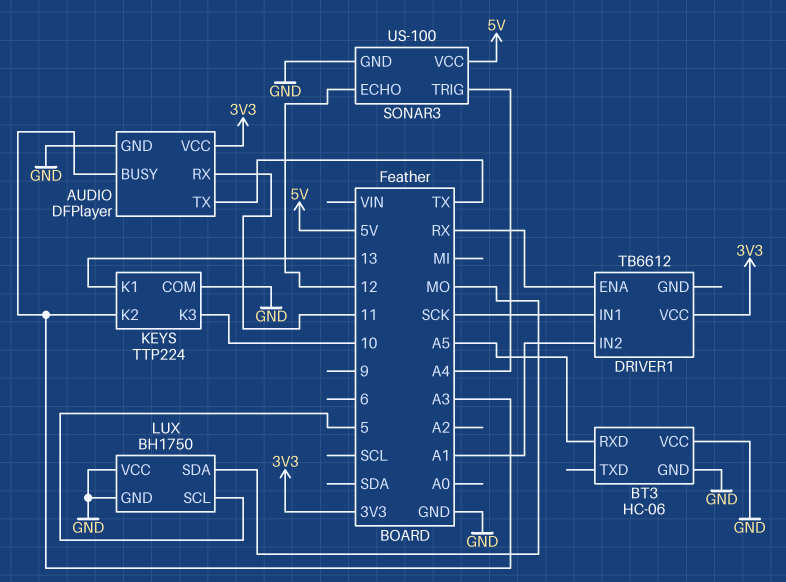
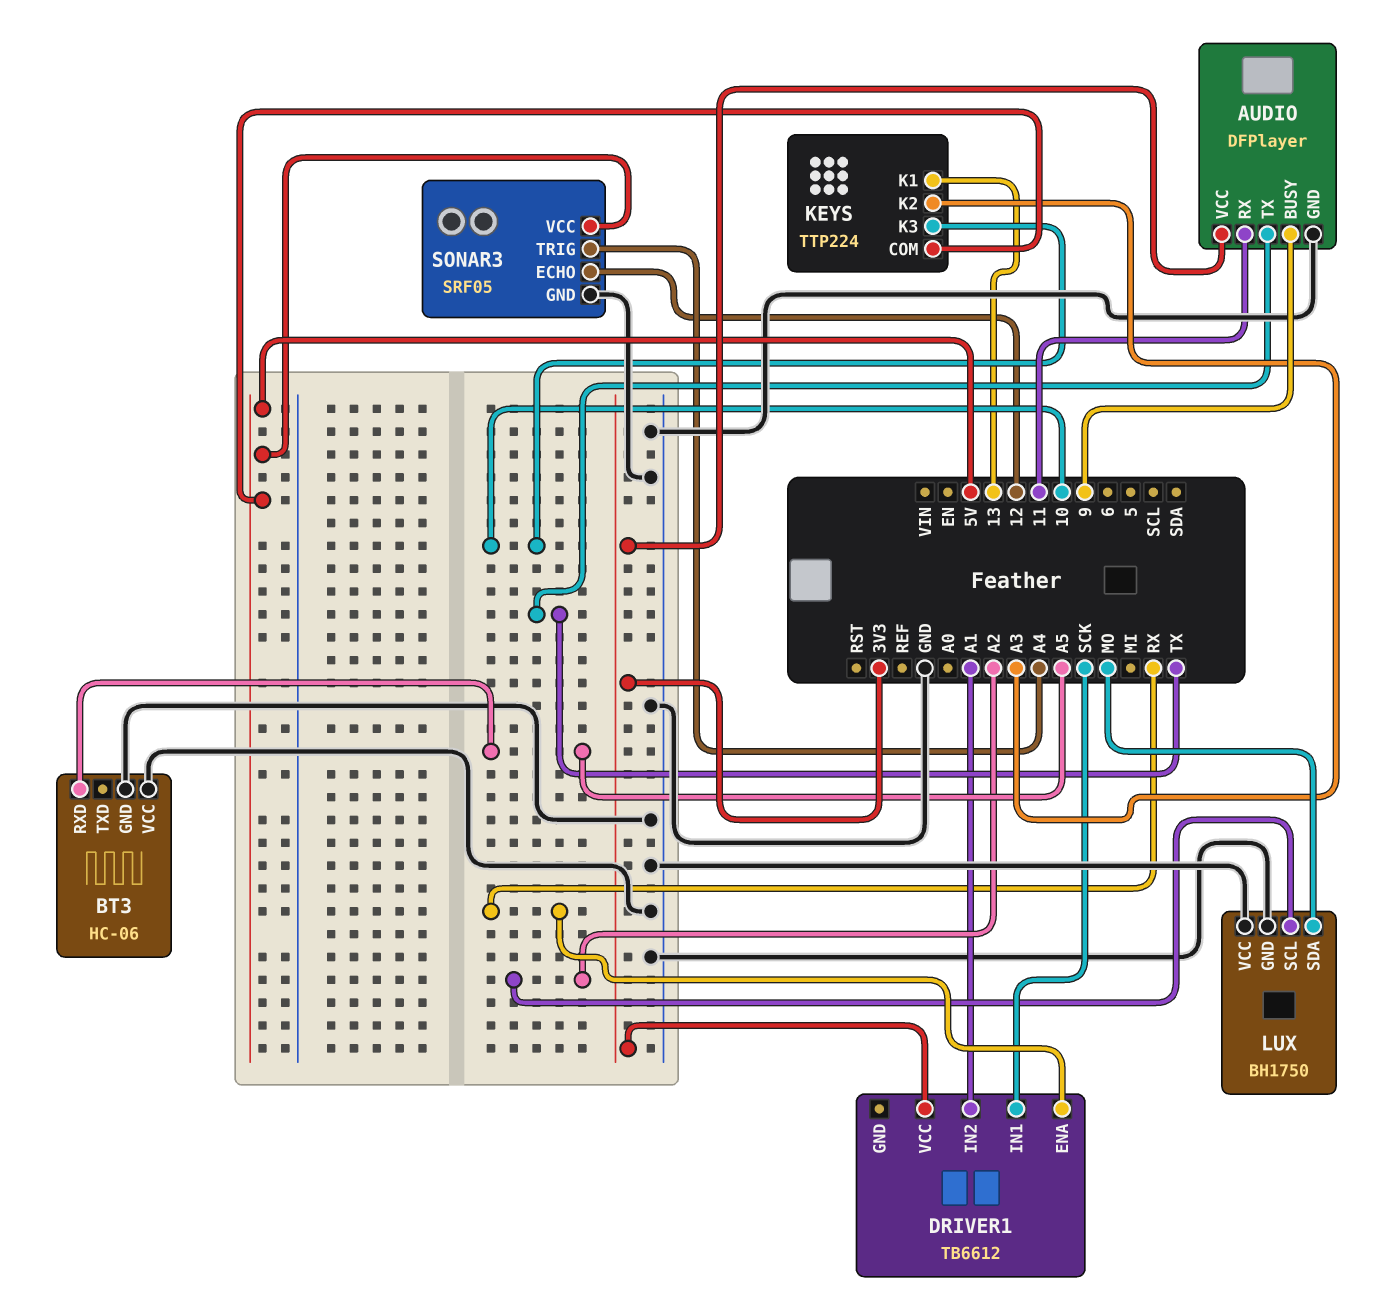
AUDIO pin BUSY: A3 -> 9
KEYS pin COM: GND -> 5V
LUX pin SCL: 5 -> A2
SONAR3: US-100 -> SRF05

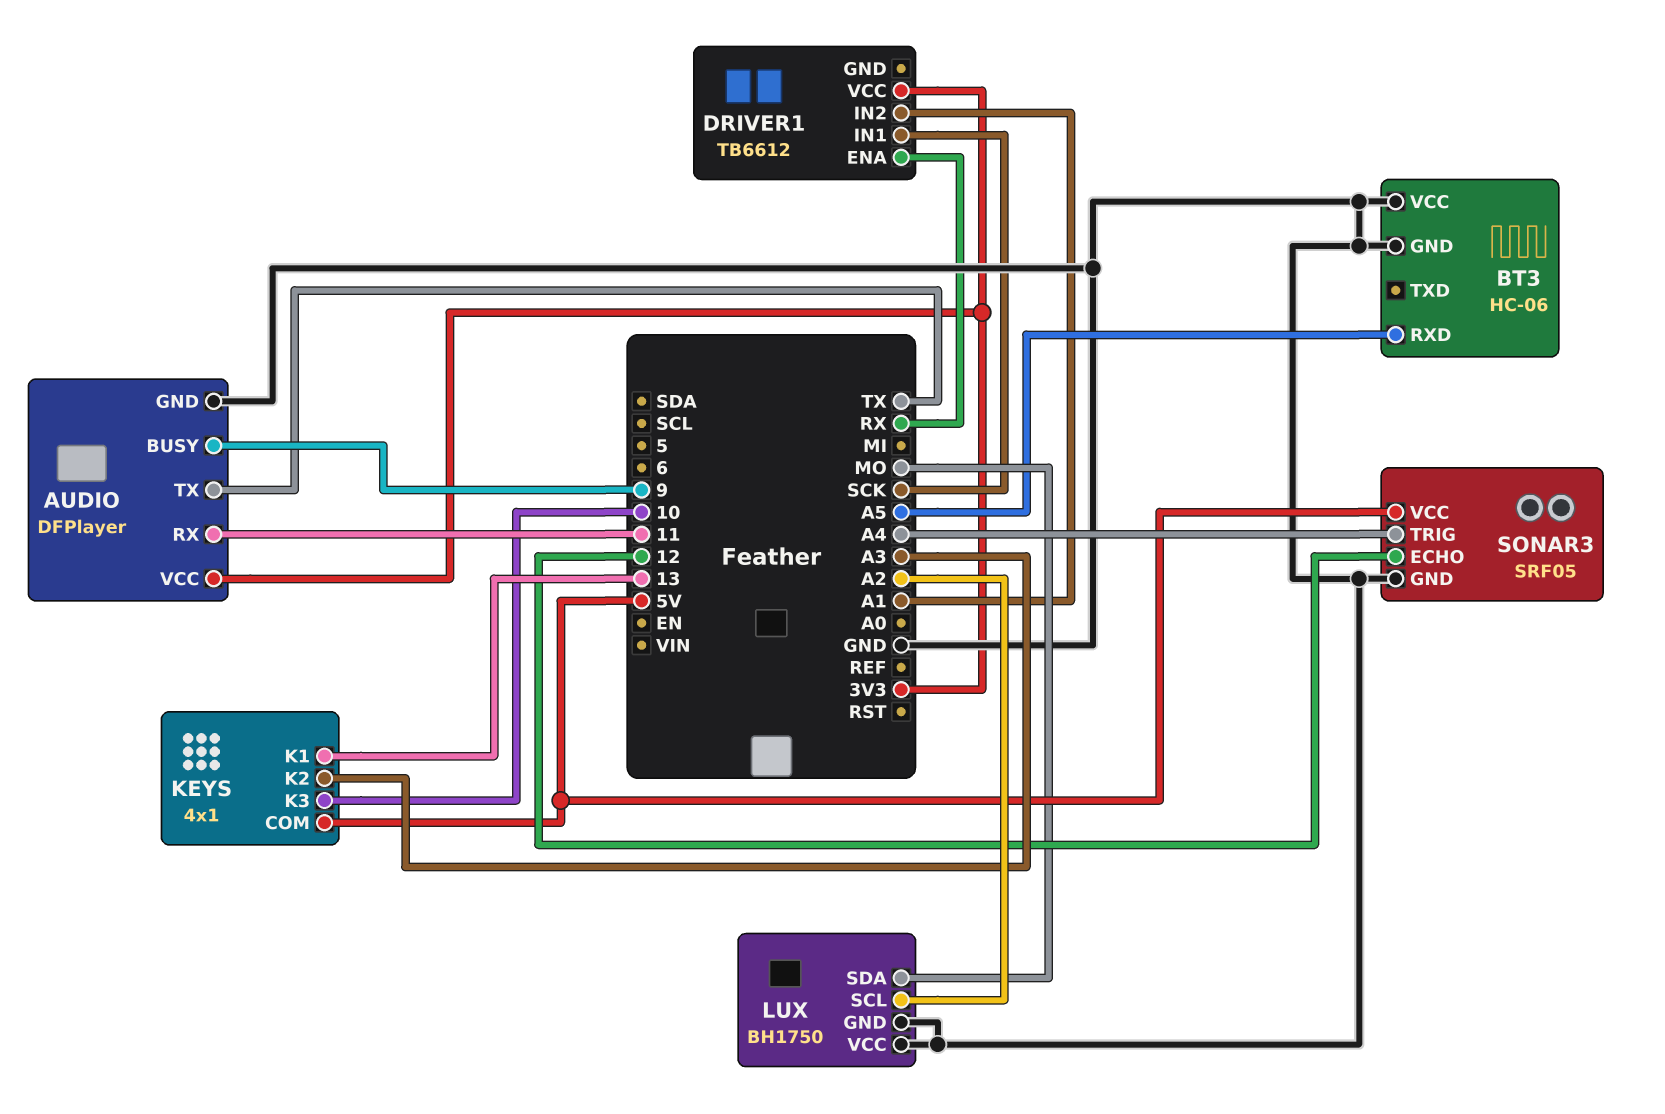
KEYS: TTP224 -> 4x1

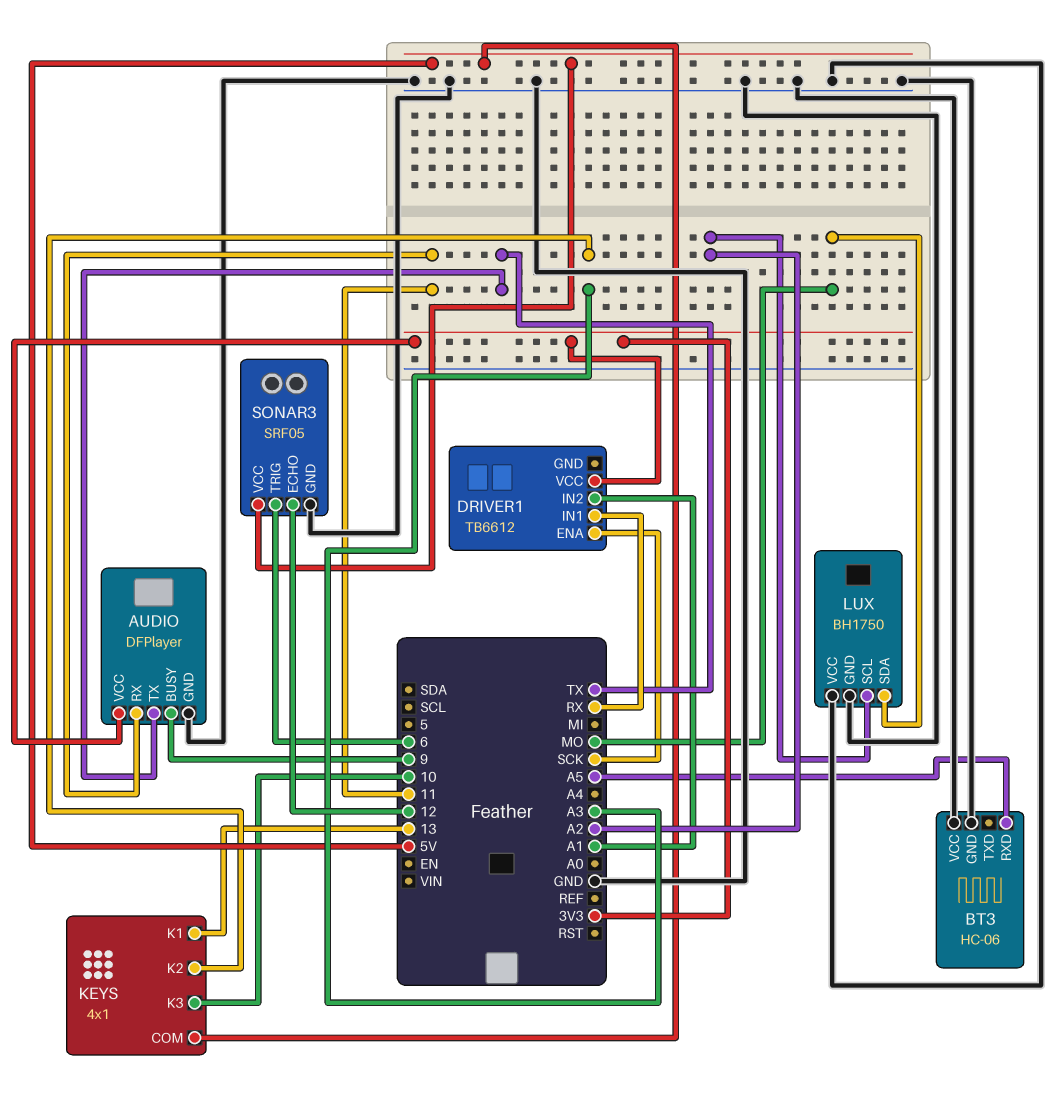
DRIVER1 pin ENA: RX -> SCK
DRIVER1 pin IN1: SCK -> RX
SONAR3 pin TRIG: A4 -> 6

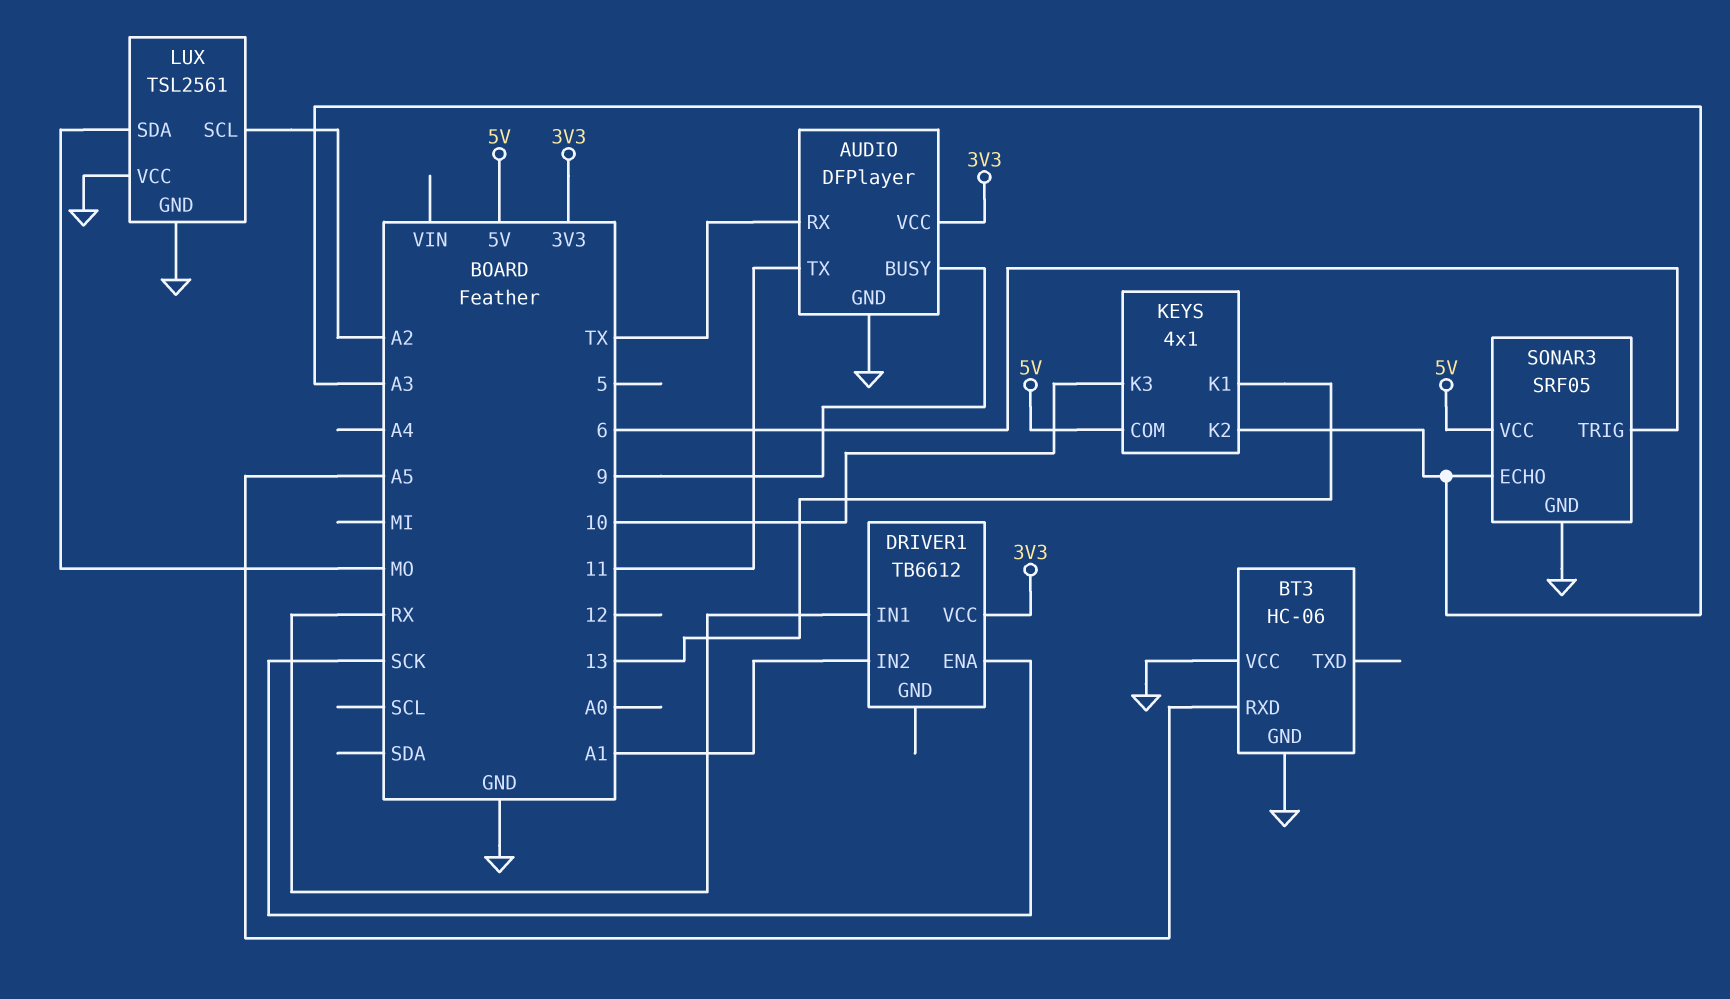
AUDIO pin RX: 11 -> TX
AUDIO pin TX: TX -> 11
LUX: BH1750 -> TSL2561
SONAR3 pin ECHO: 12 -> A3

